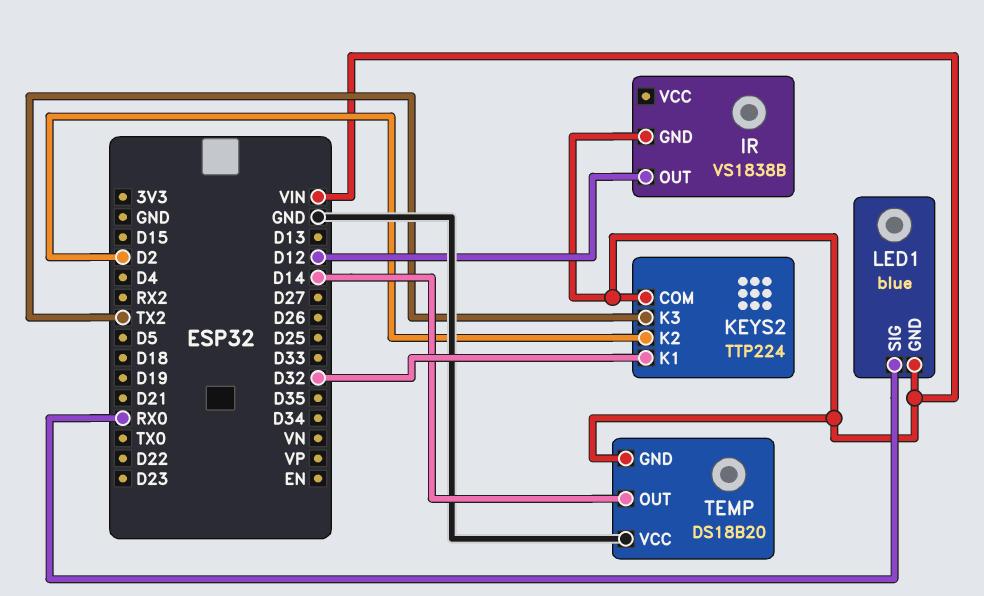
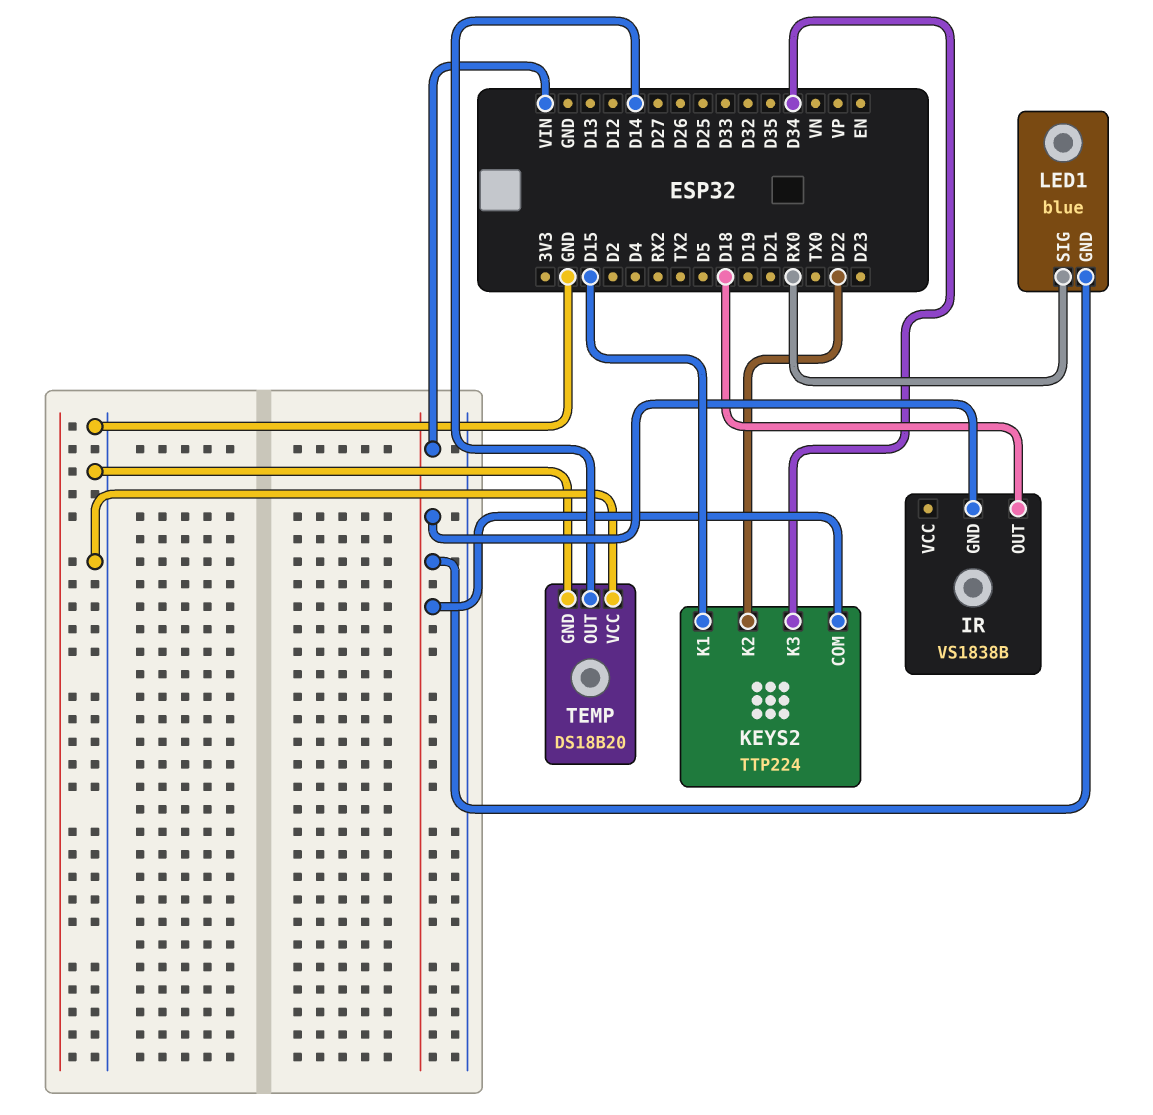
IR pin OUT: D12 -> D18
KEYS2 pin K1: D32 -> D15
KEYS2 pin K2: D2 -> D22
KEYS2 pin K3: TX2 -> D34
TEMP pin GND: VIN -> GND

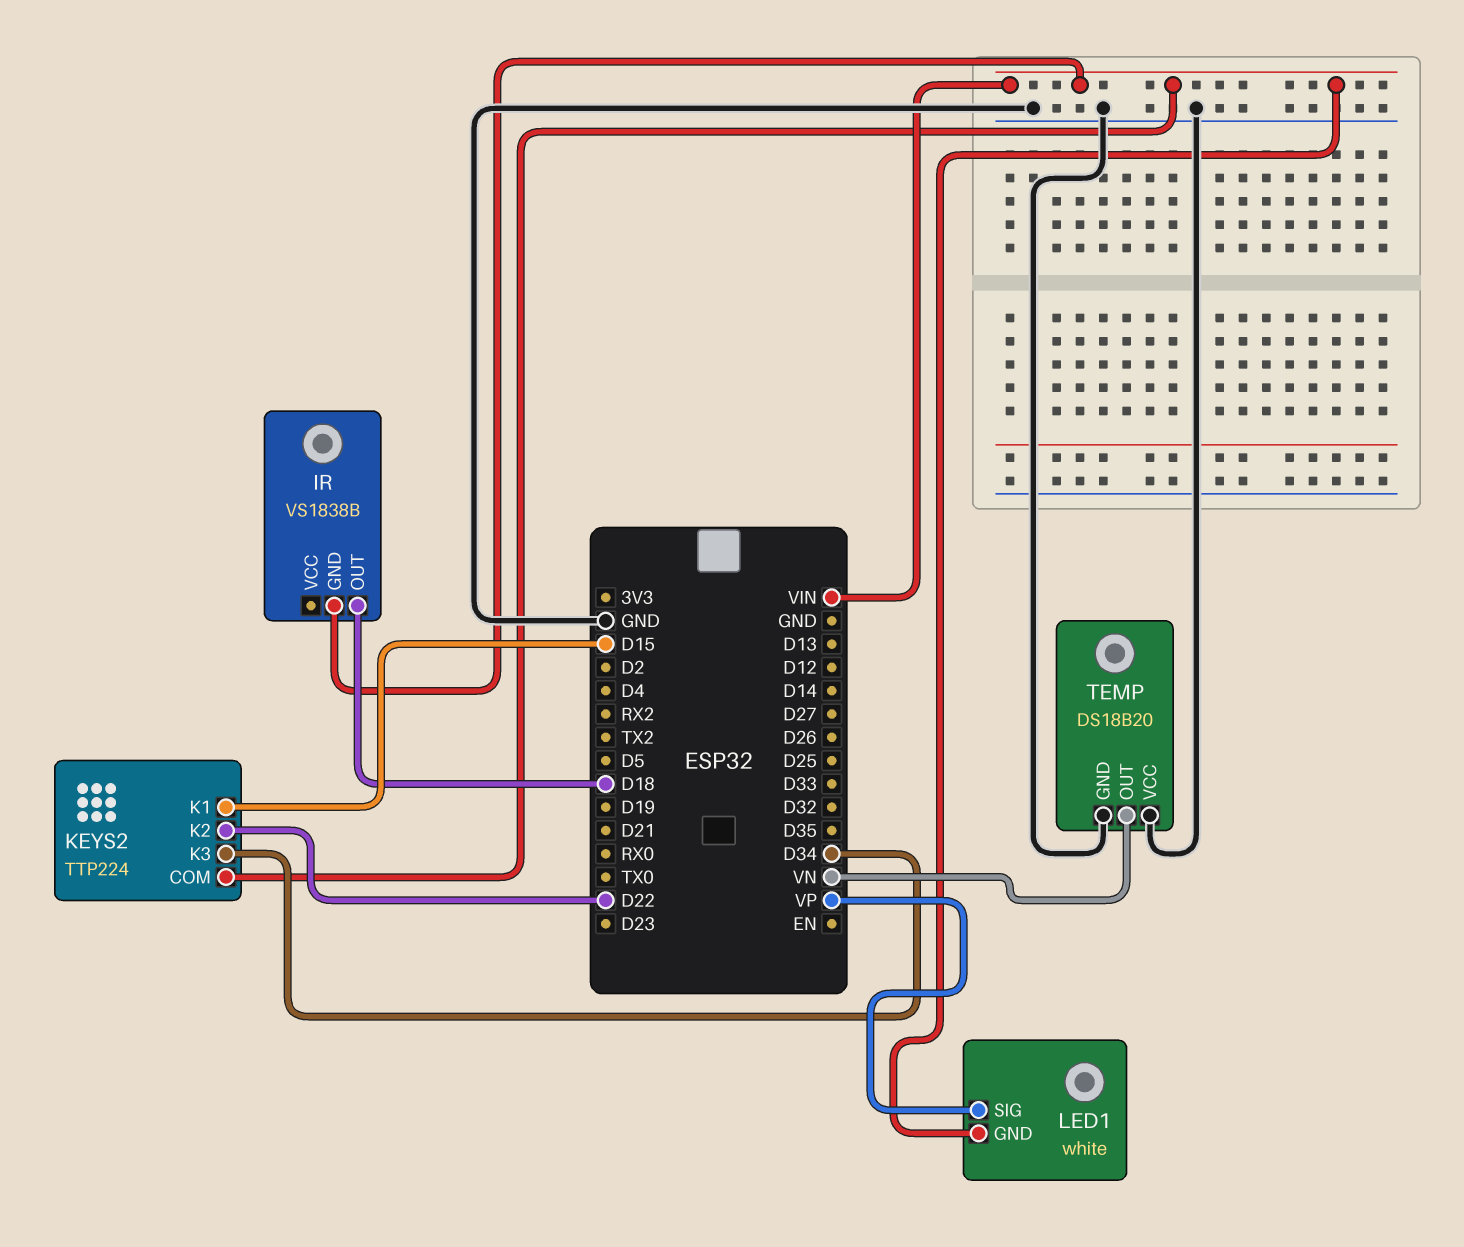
LED1: blue -> white
LED1 pin SIG: RX0 -> VP
TEMP pin OUT: D14 -> VN

